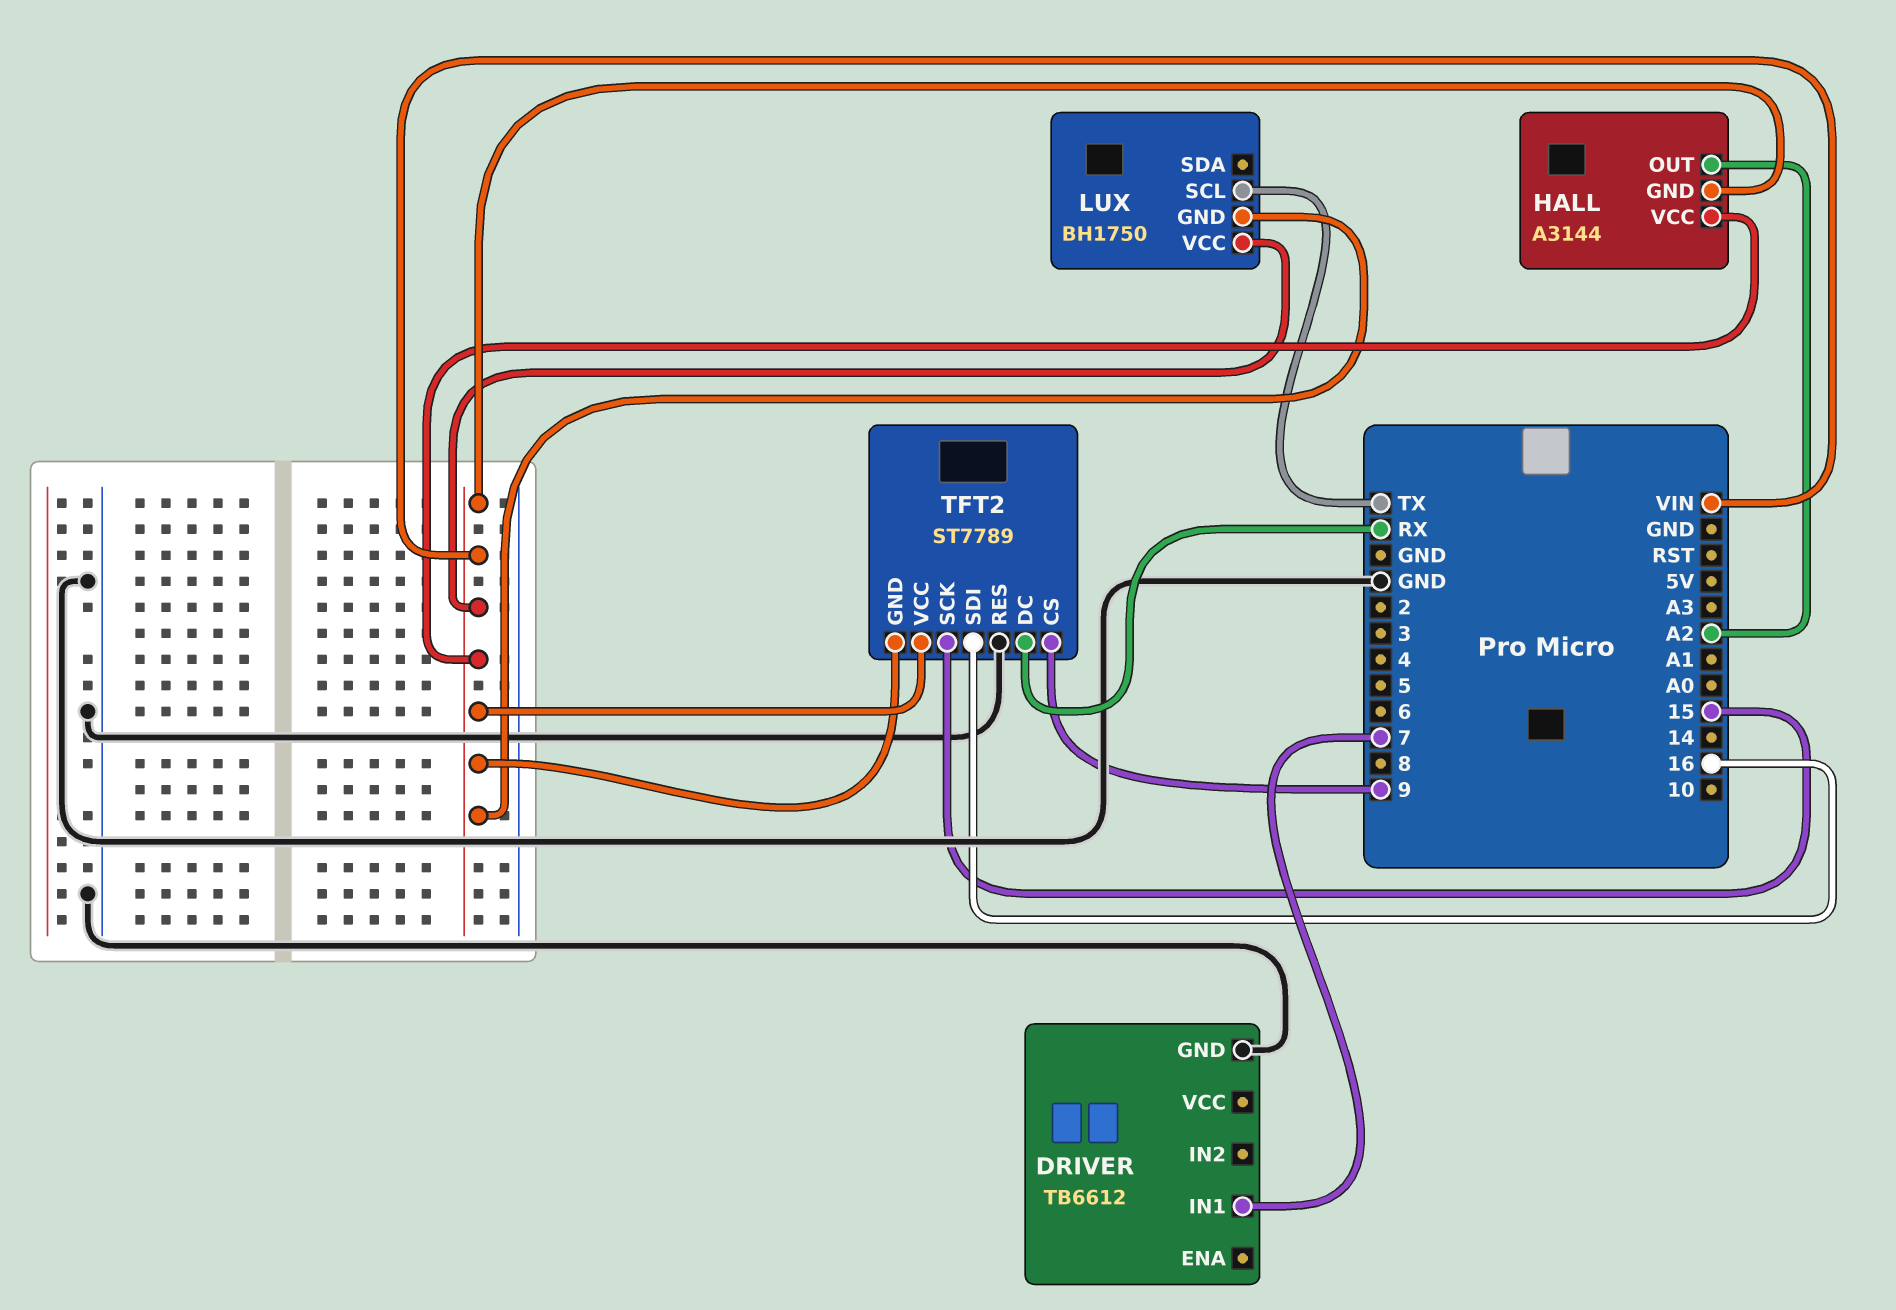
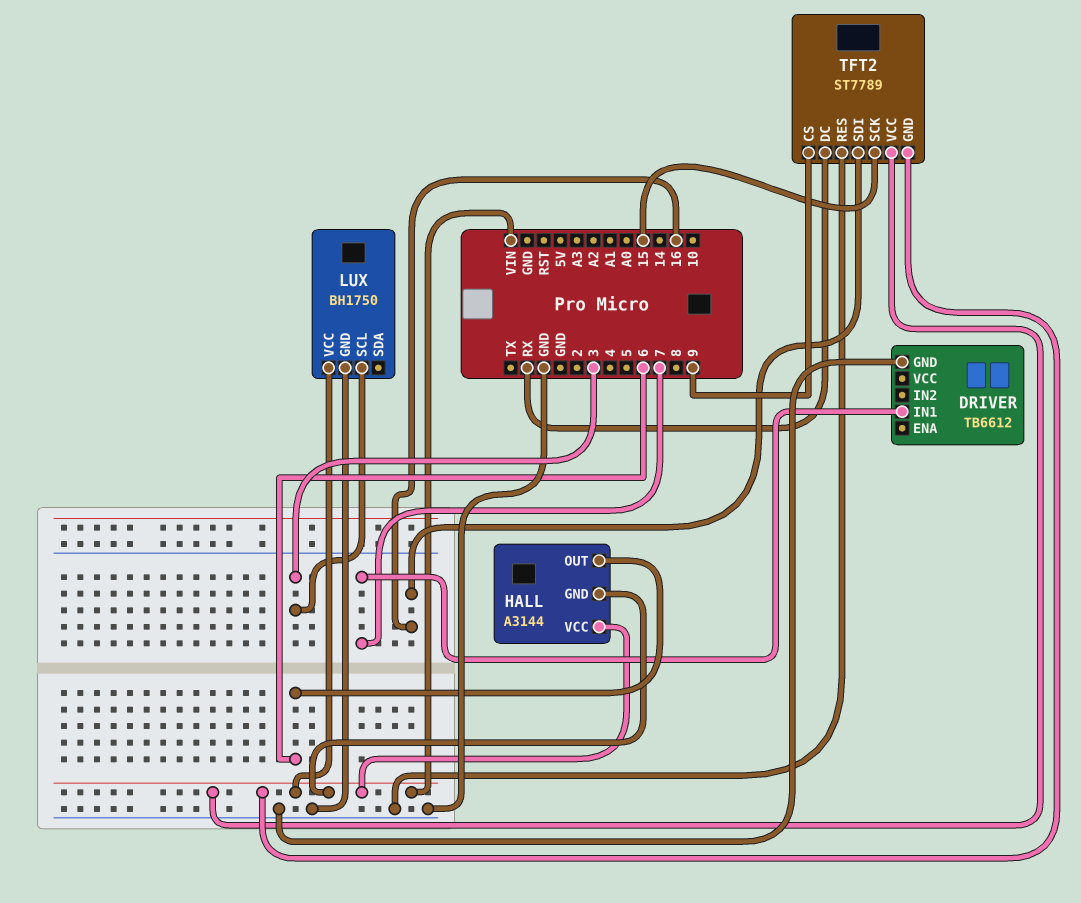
HALL pin OUT: A2 -> 6
LUX pin GND: VIN -> GND
LUX pin SCL: TX -> 3

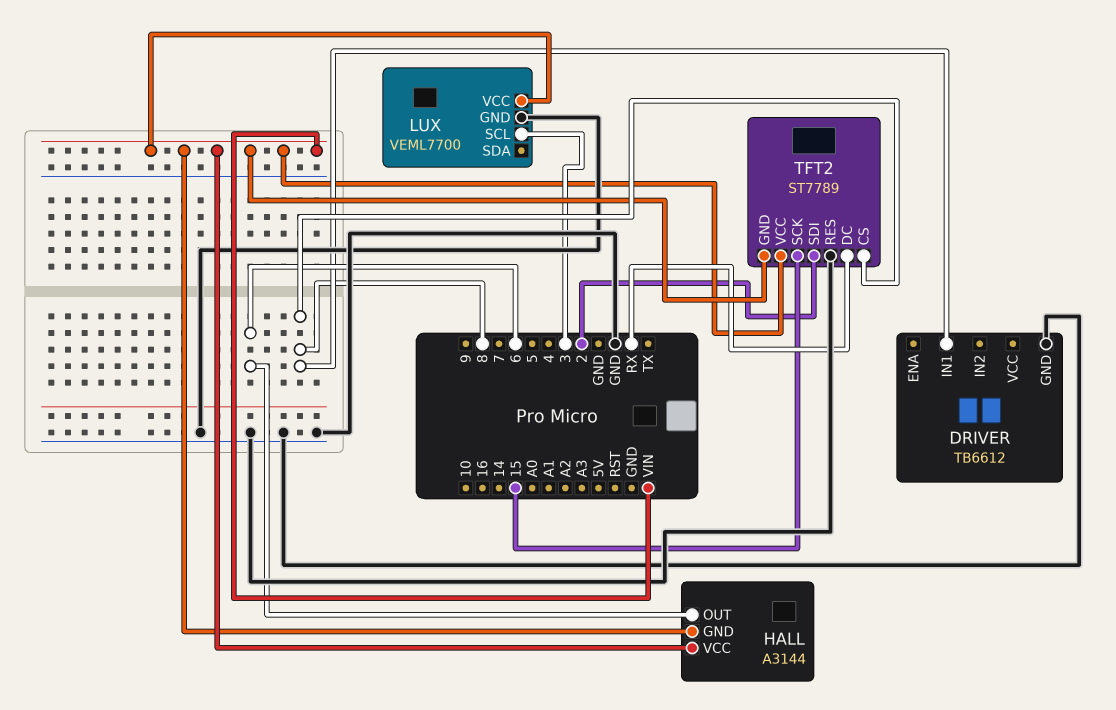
DRIVER pin IN1: 7 -> 8
LUX: BH1750 -> VEML7700
TFT2 pin CS: 9 -> 8
TFT2 pin SDI: 16 -> 2

